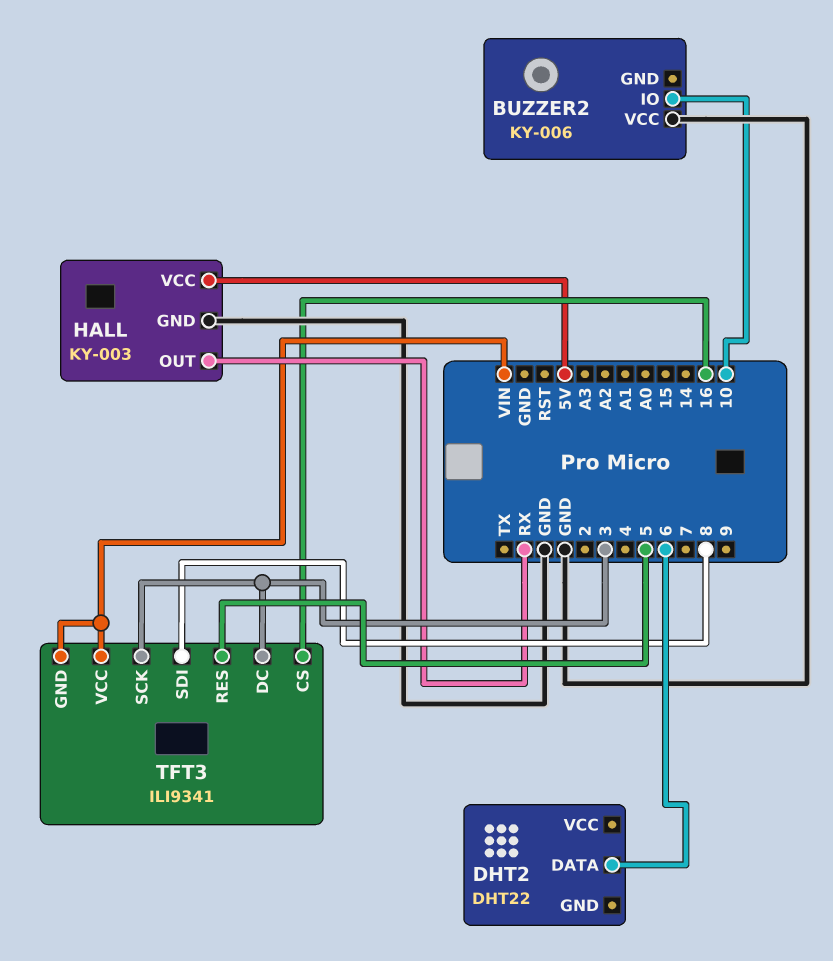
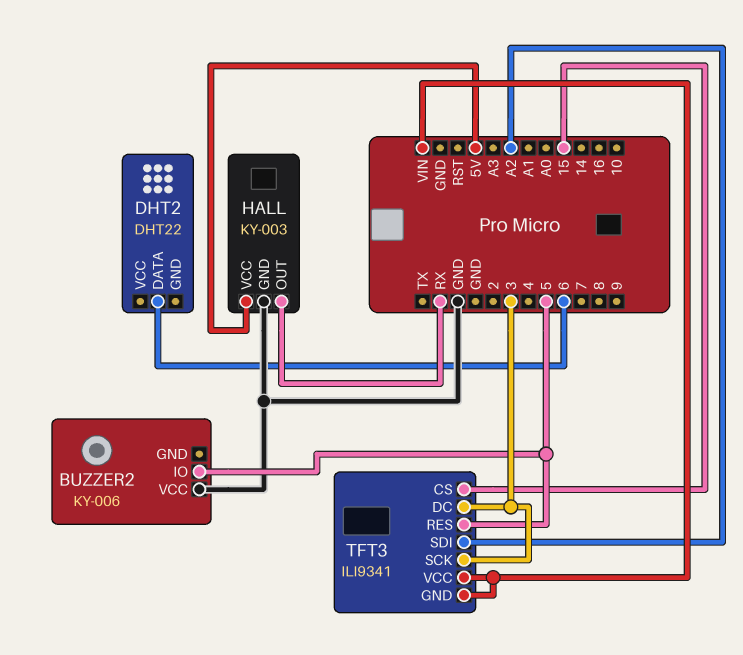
BUZZER2 pin IO: 10 -> 5
TFT3 pin CS: 16 -> 15
TFT3 pin SDI: 8 -> A2

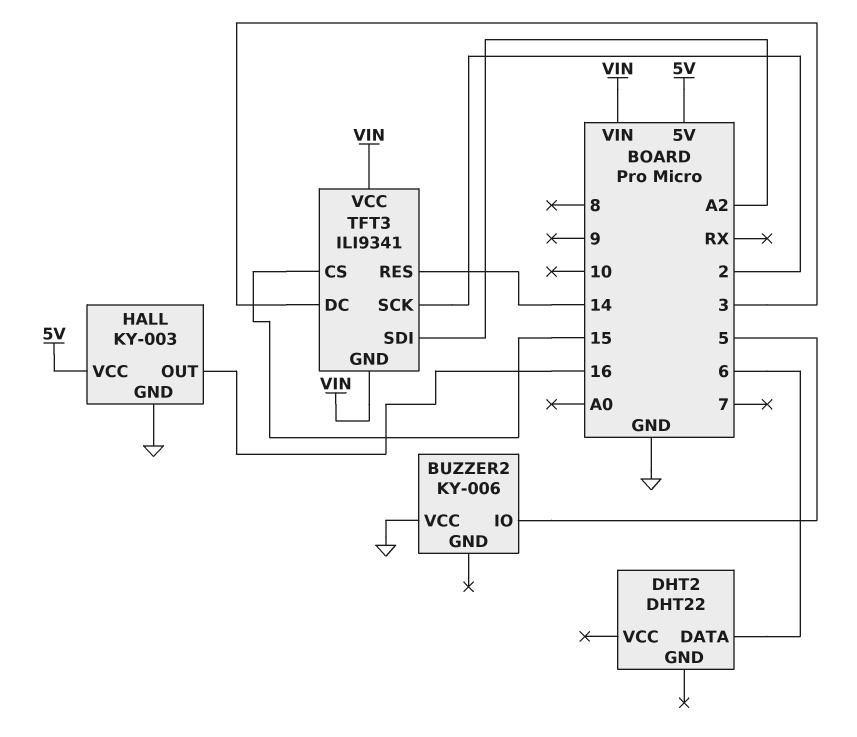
HALL pin OUT: RX -> 16
TFT3 pin RES: 5 -> 14
TFT3 pin SCK: 3 -> 2

